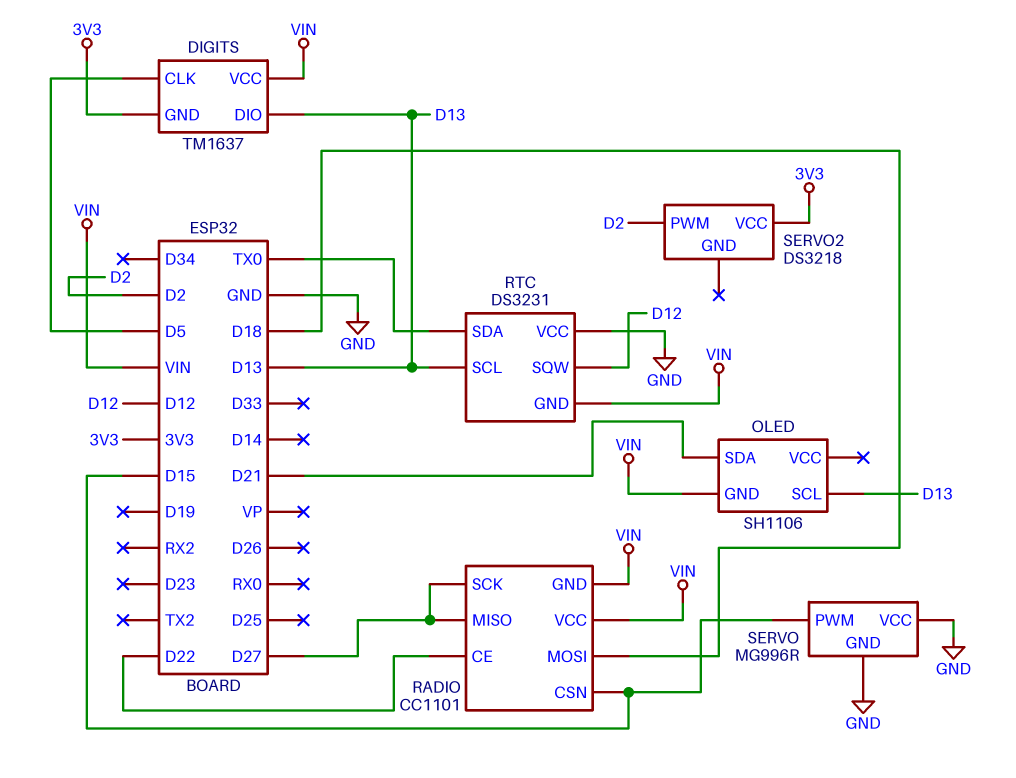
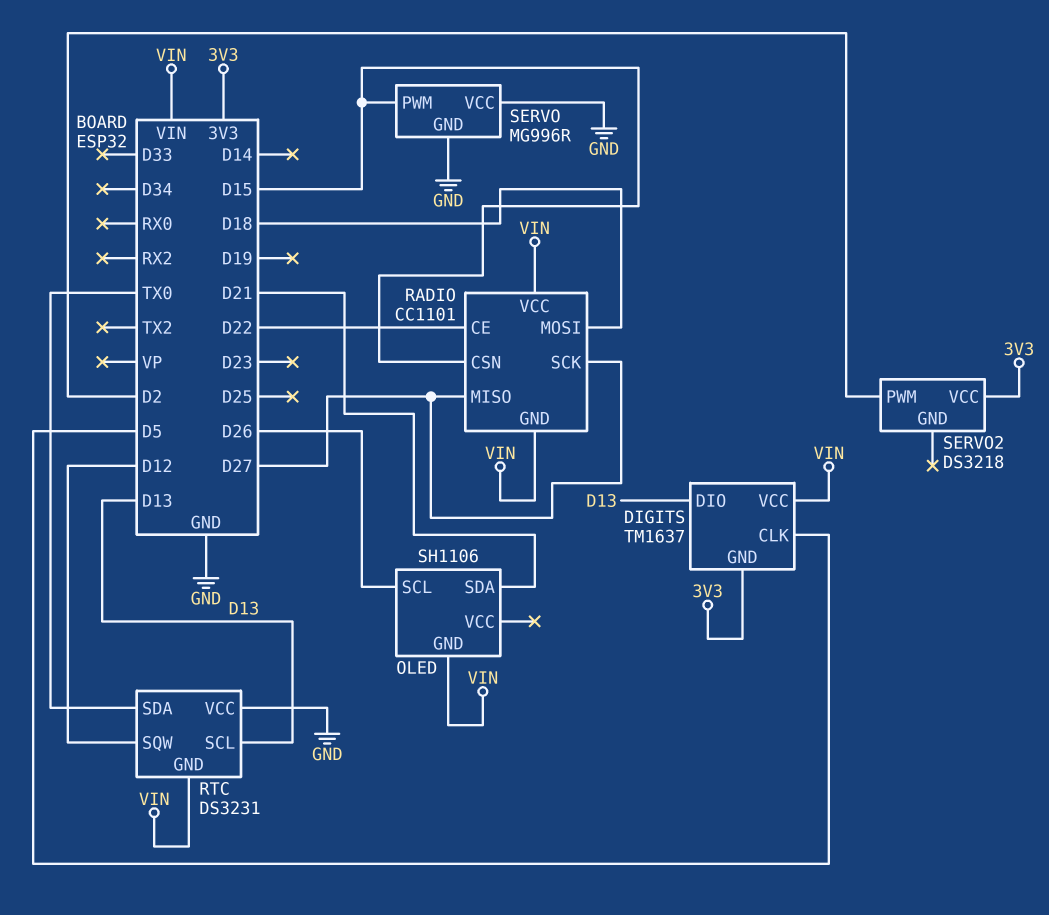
OLED pin SCL: D13 -> D26

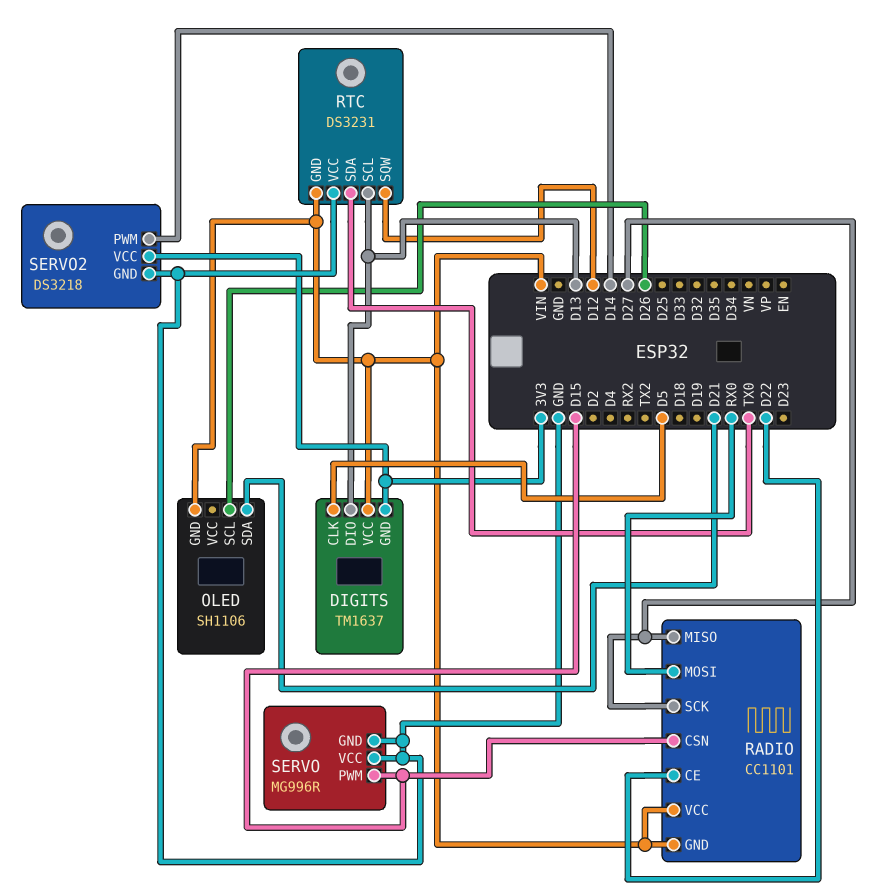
RADIO pin MOSI: D18 -> RX0
SERVO2 pin GND: none -> GND
SERVO2 pin PWM: D2 -> D14

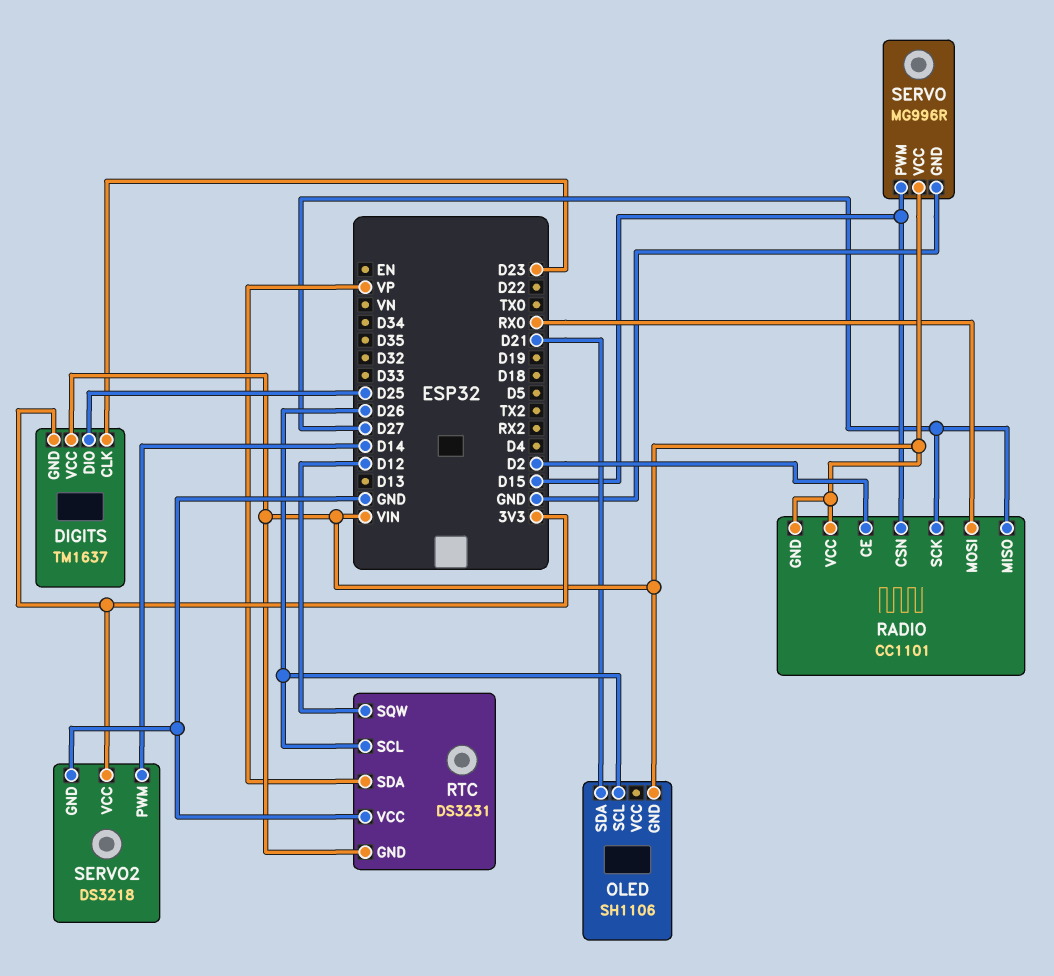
DIGITS pin CLK: D5 -> D23
DIGITS pin DIO: D13 -> D25
RADIO pin CE: D22 -> D2
RTC pin SCL: D13 -> D26
RTC pin SDA: TX0 -> VP
SERVO pin VCC: GND -> VIN

